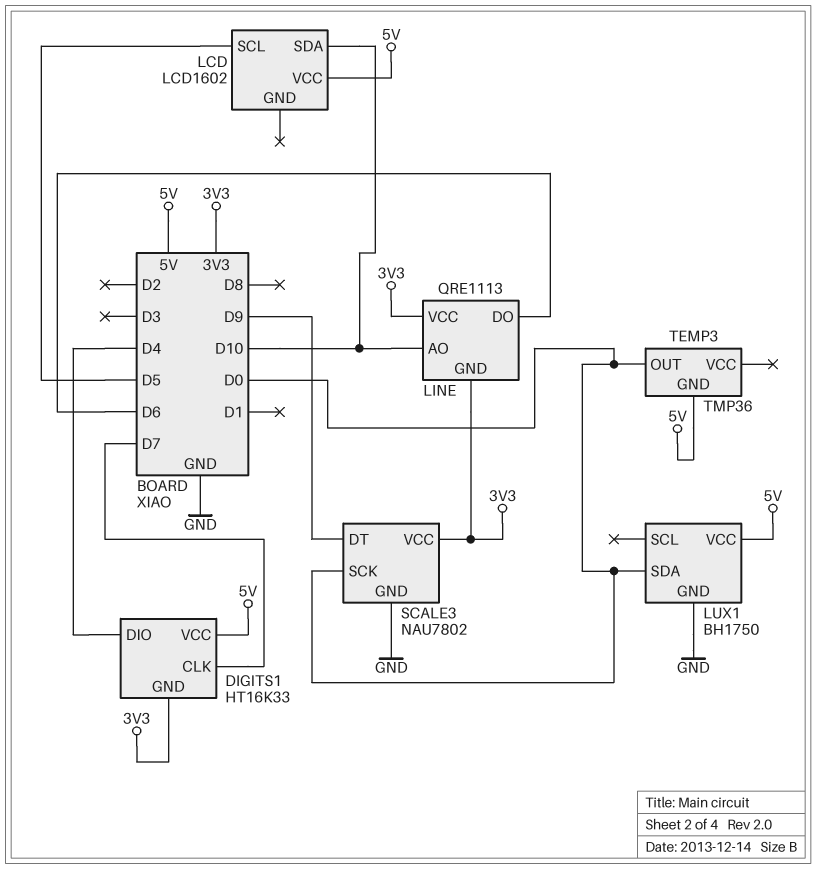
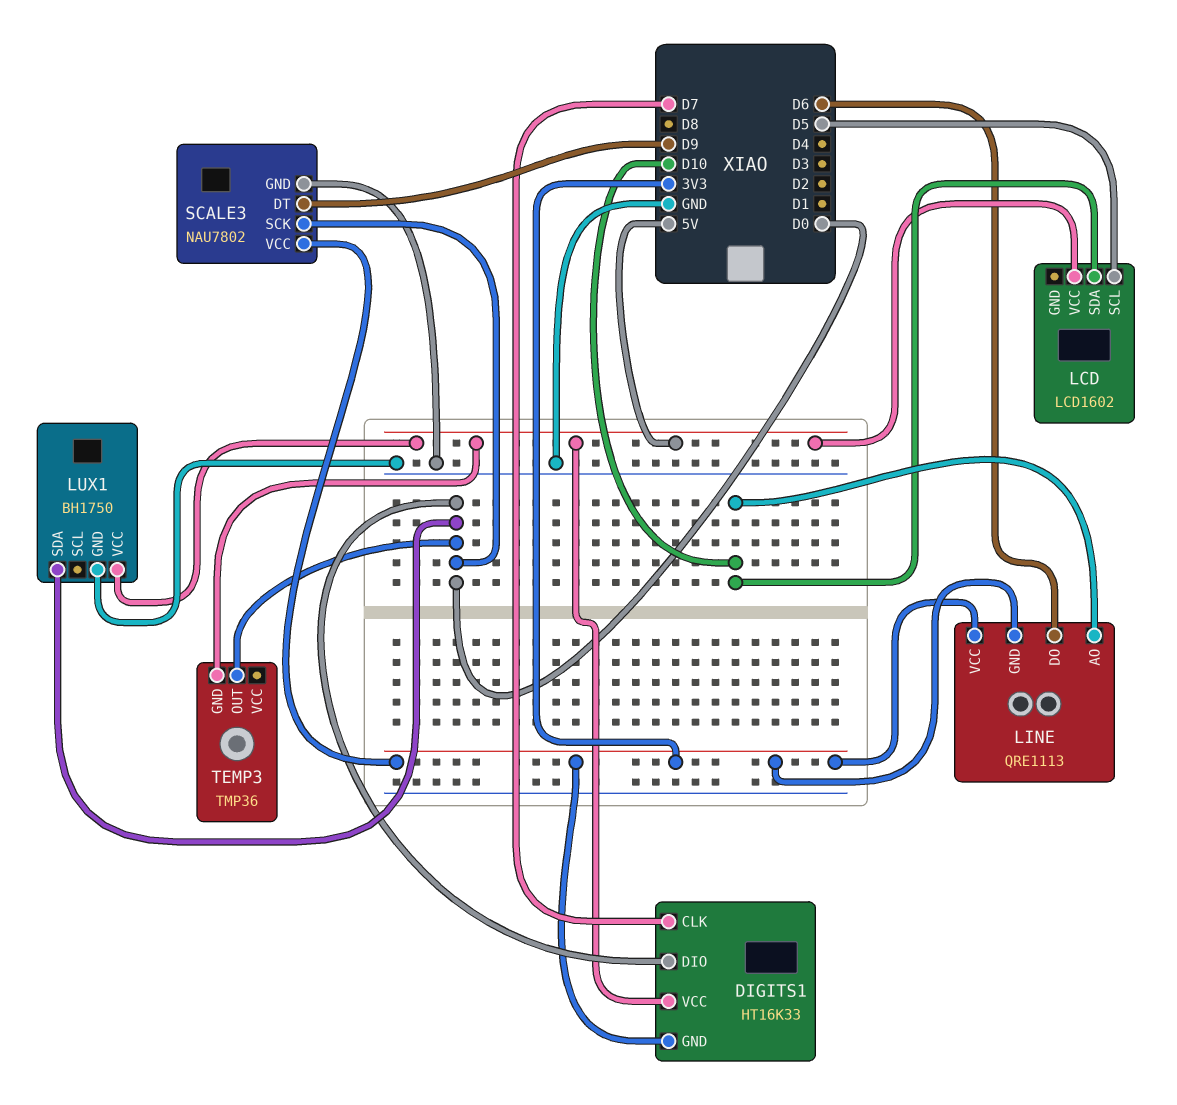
DIGITS1 pin DIO: D4 -> D0

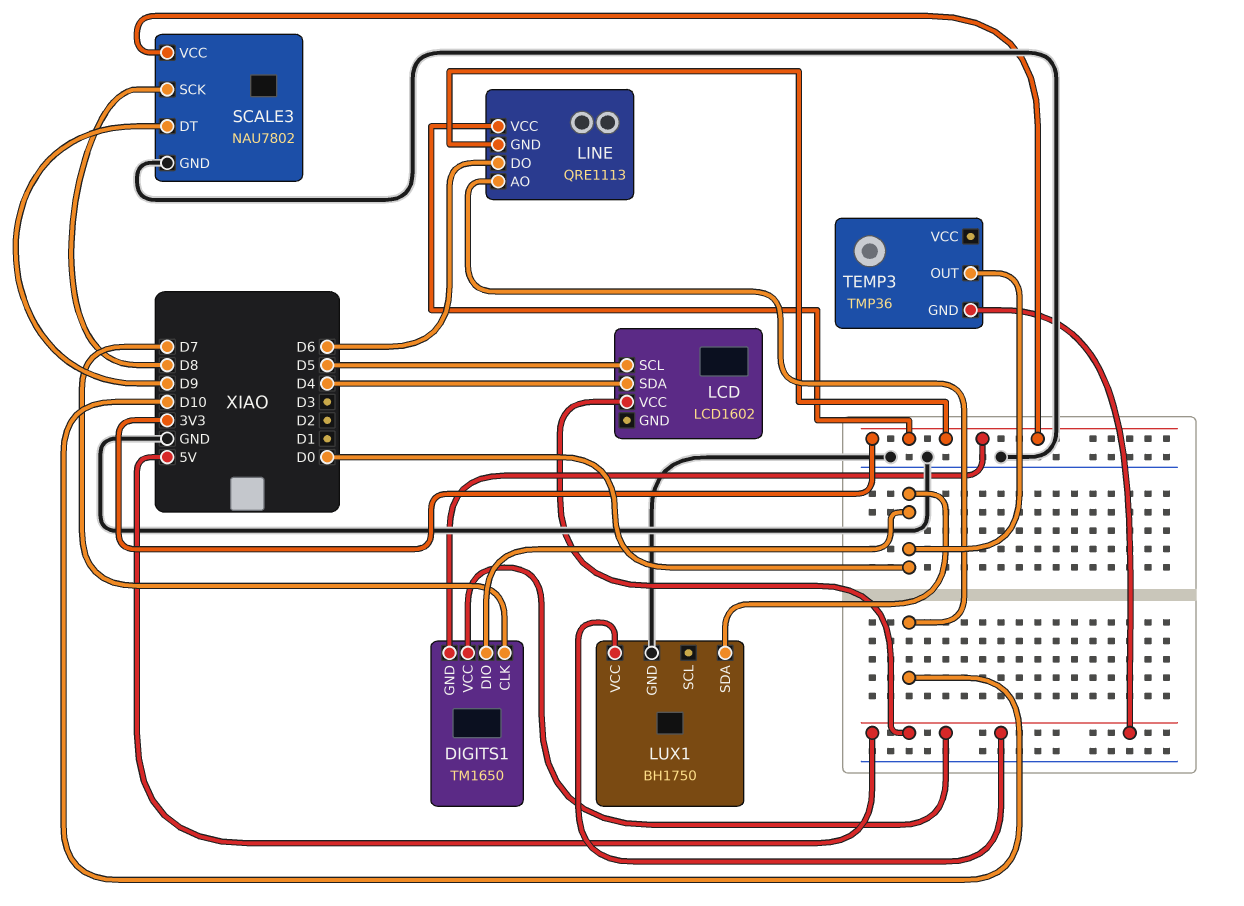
DIGITS1: HT16K33 -> TM1650
LCD pin SDA: D10 -> D4
SCALE3 pin SCK: D0 -> D8

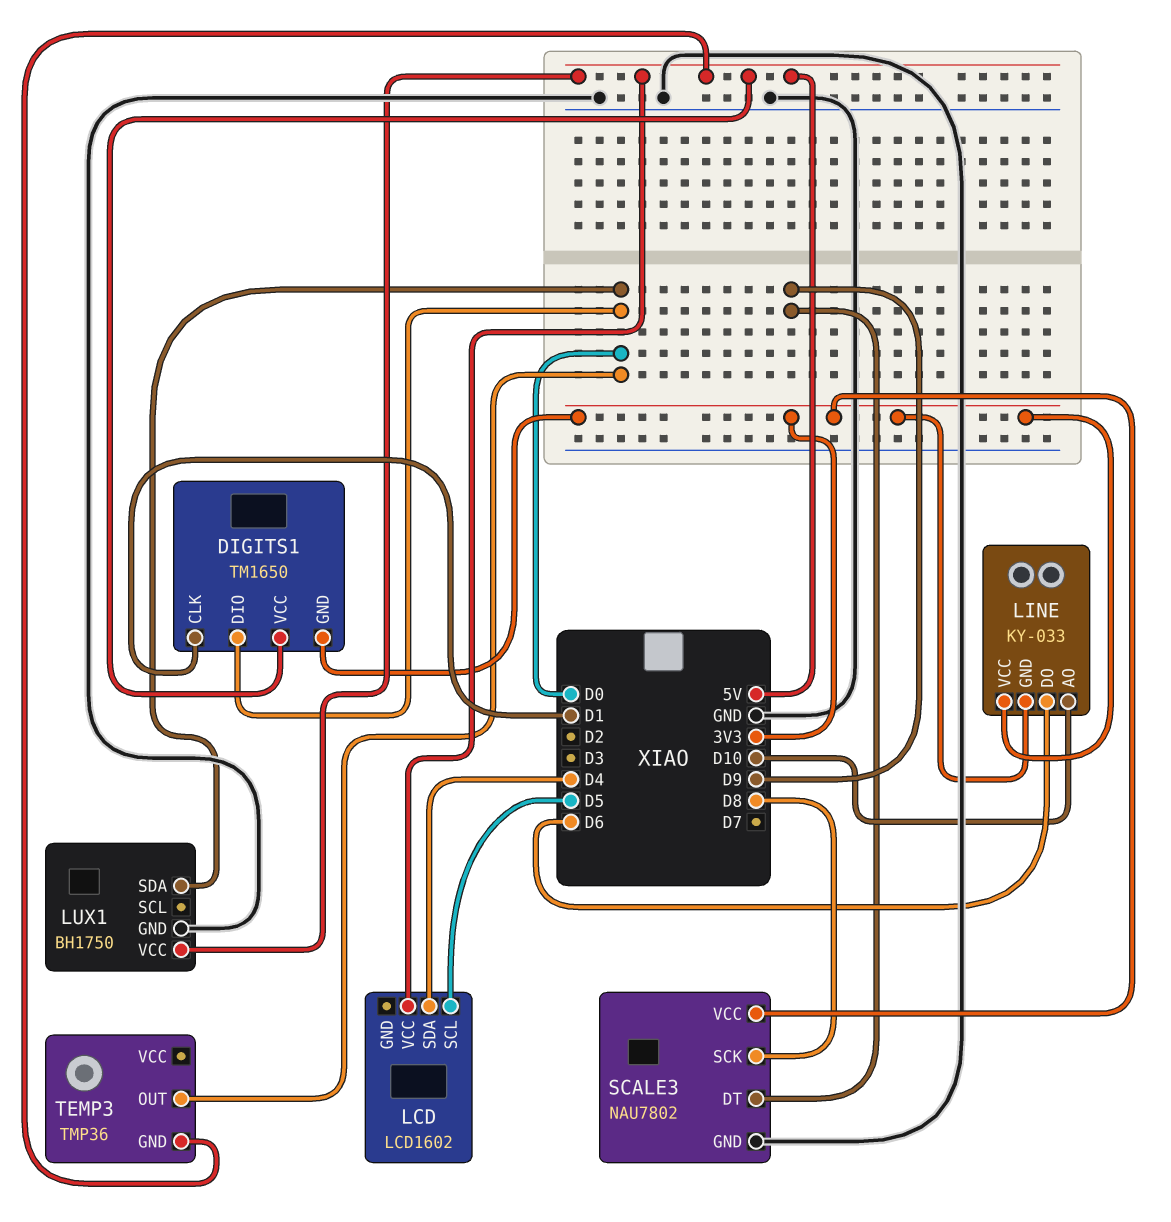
DIGITS1 pin CLK: D7 -> D1
LINE: QRE1113 -> KY-033

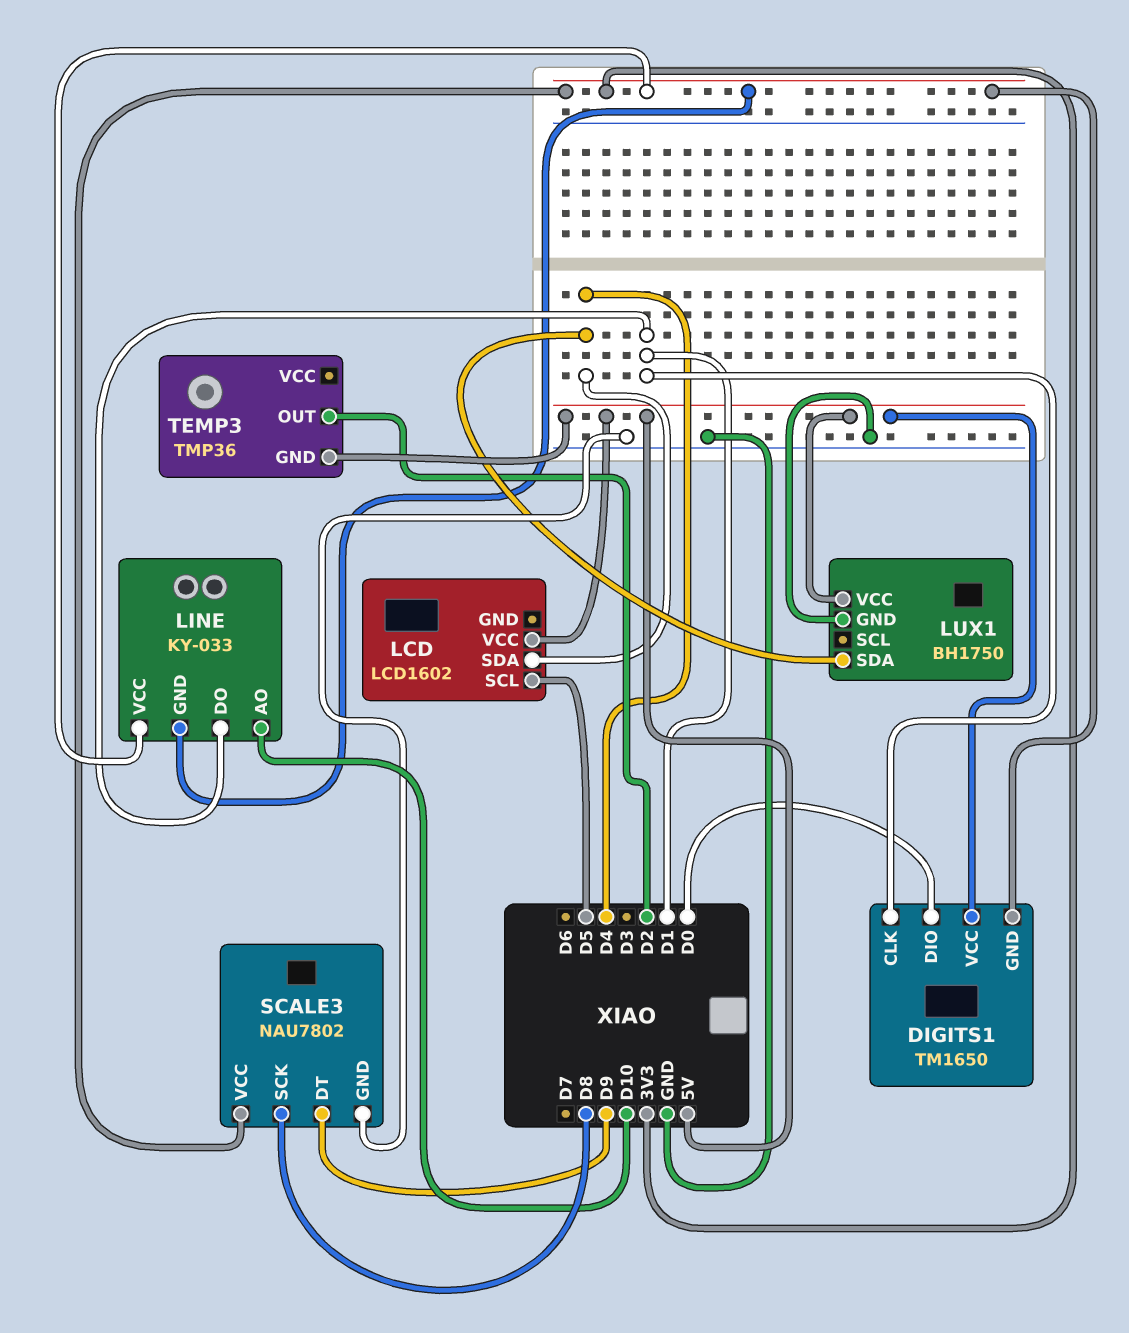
LINE pin DO: D6 -> D1
LUX1 pin SDA: D0 -> D4
TEMP3 pin OUT: D0 -> D2

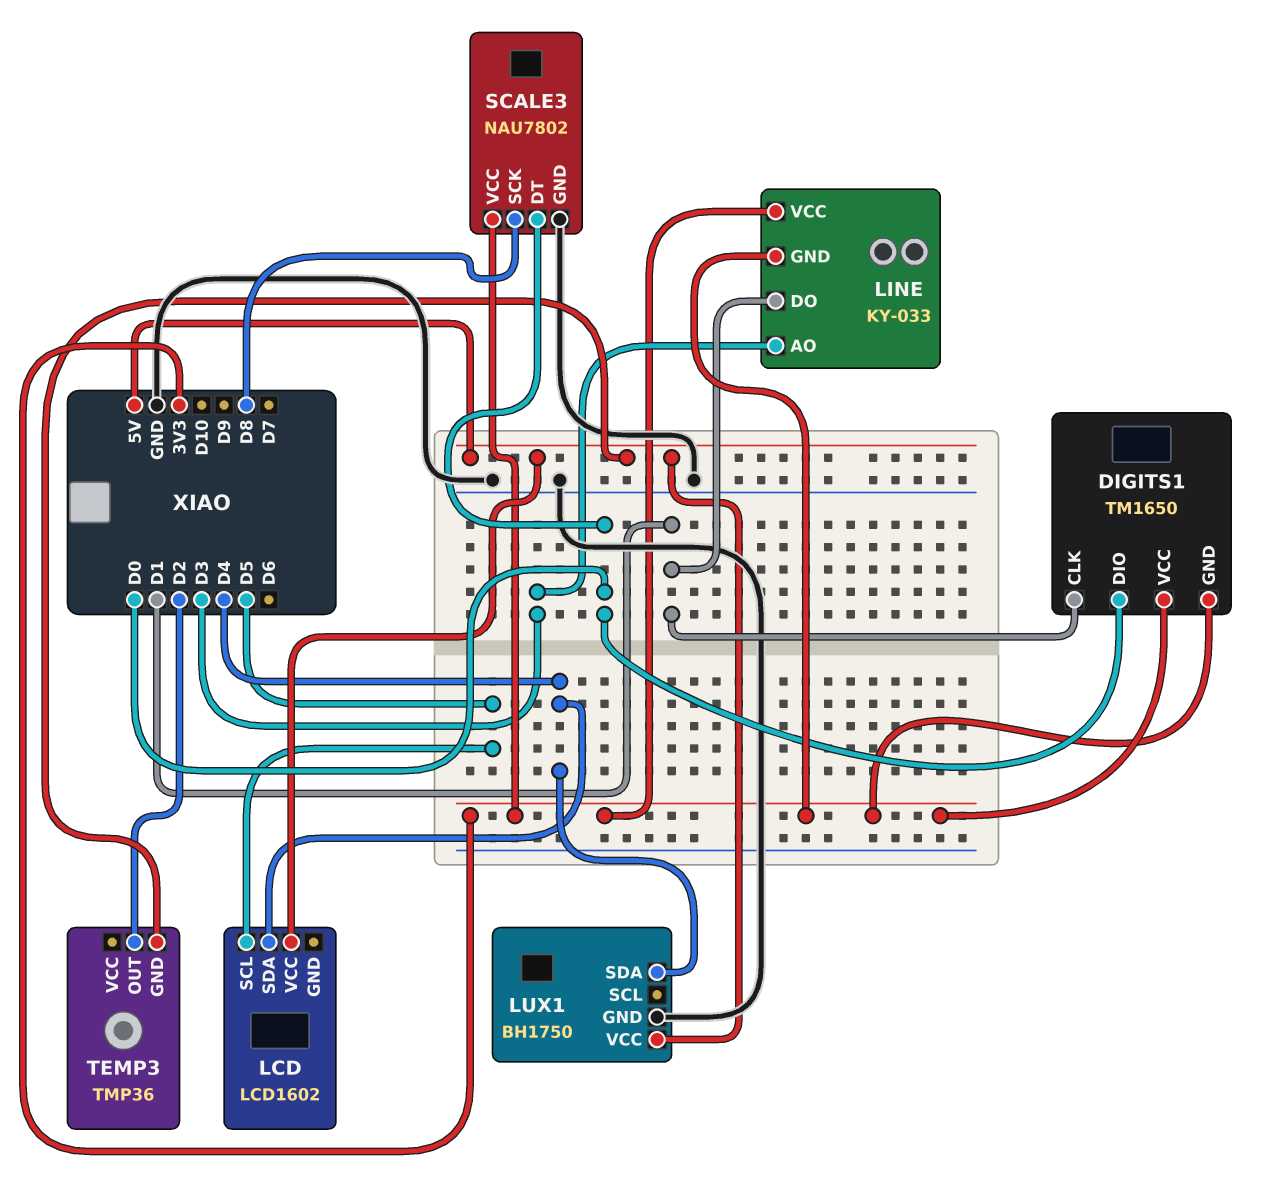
DIGITS1 pin VCC: 5V -> 3V3
LINE pin AO: D10 -> D3
SCALE3 pin DT: D9 -> D0

